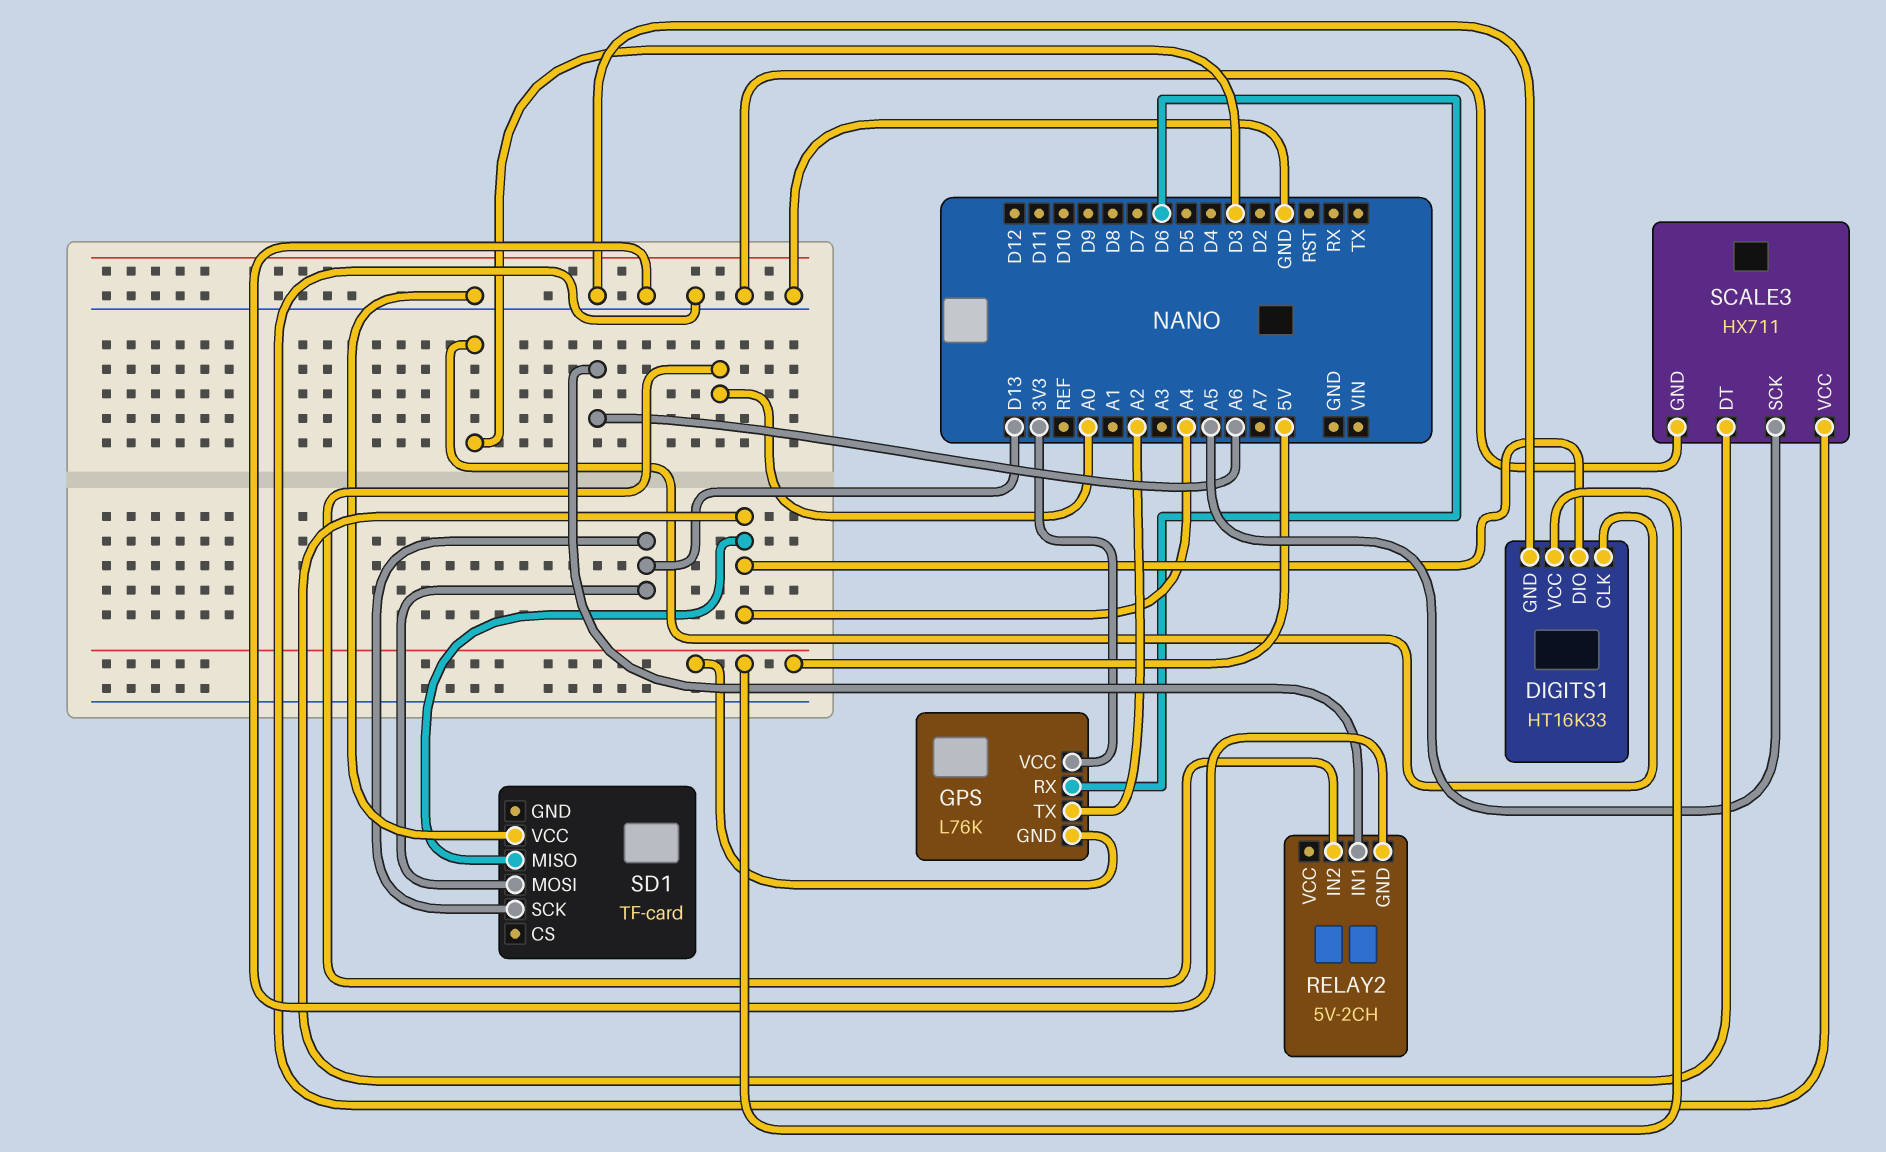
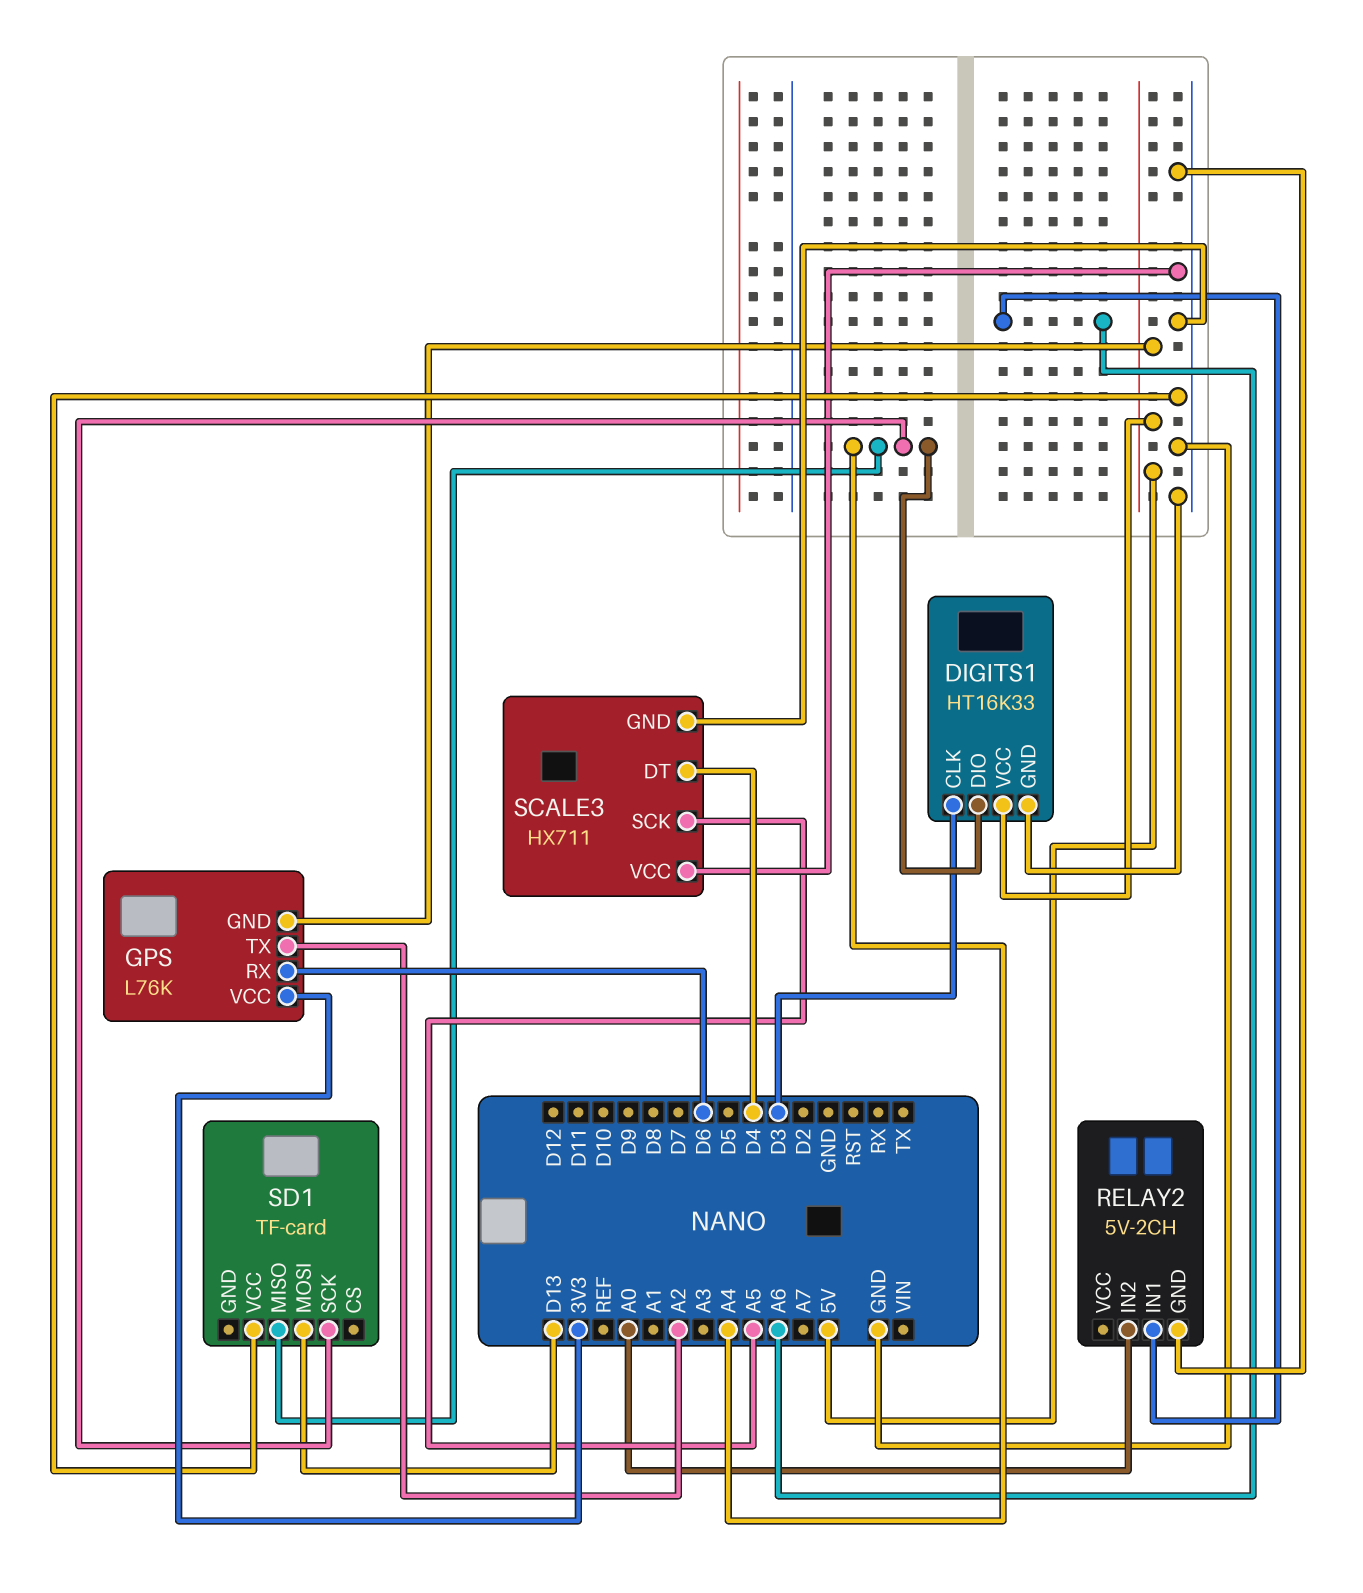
SCALE3 pin DT: A4 -> D4
SD1 pin SCK: D13 -> A4

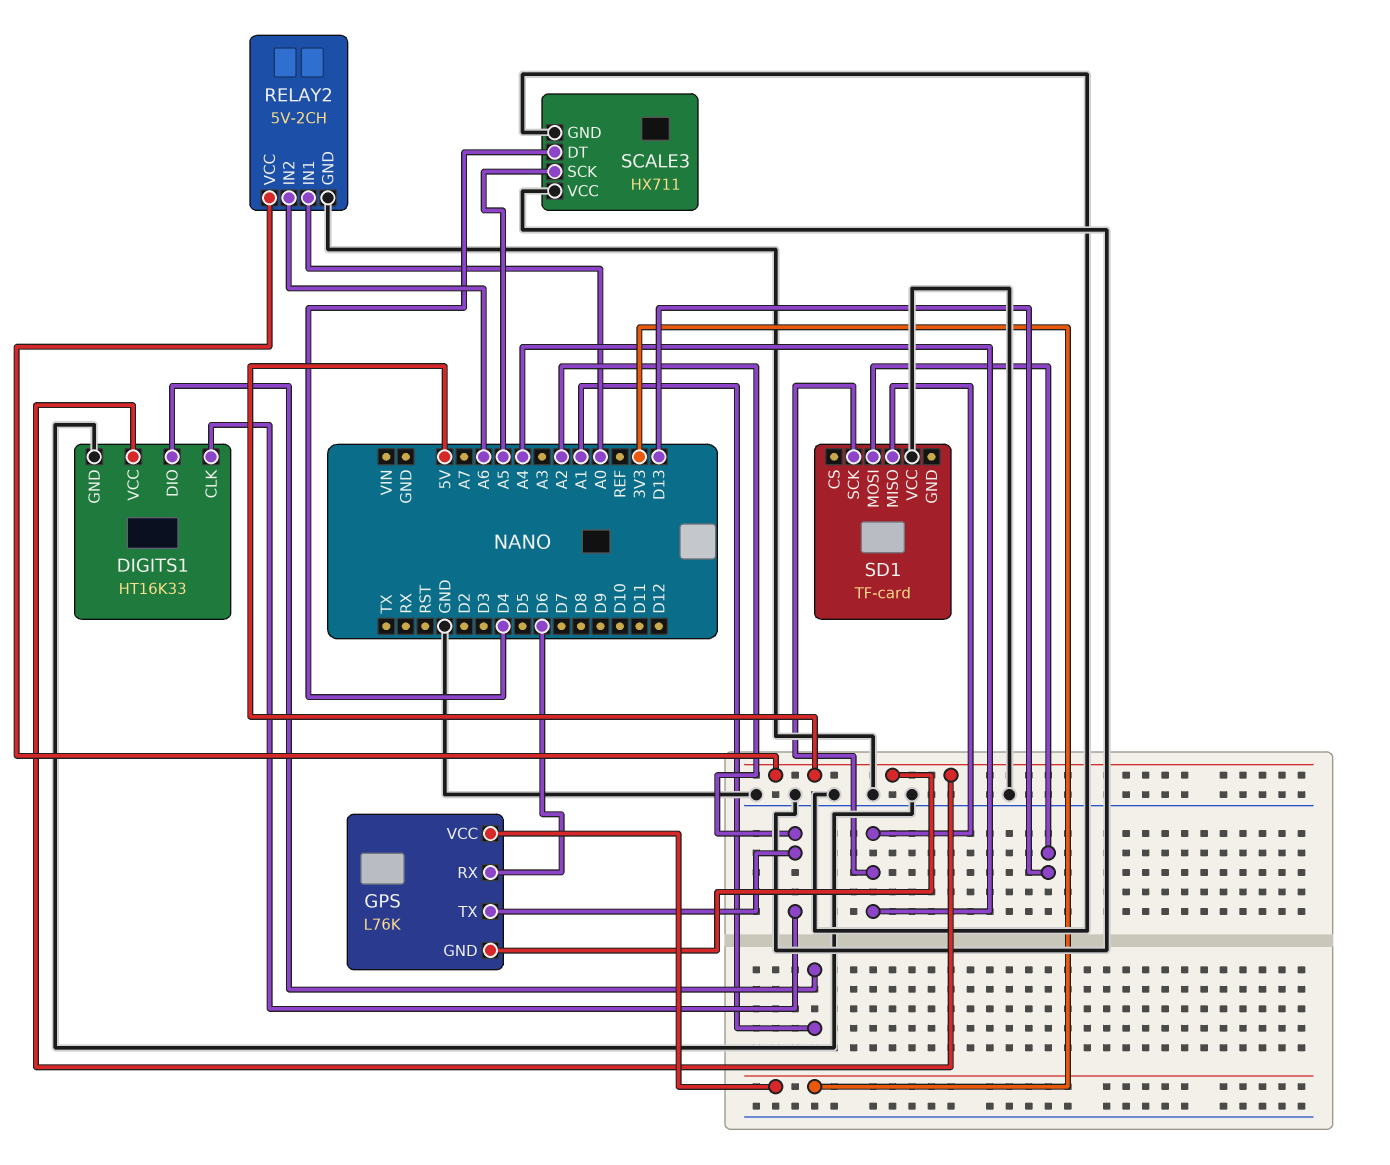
DIGITS1 pin CLK: D3 -> A2
DIGITS1 pin DIO: A4 -> A1
RELAY2 pin IN1: A6 -> A0
RELAY2 pin IN2: A0 -> A6
RELAY2 pin VCC: none -> 5V

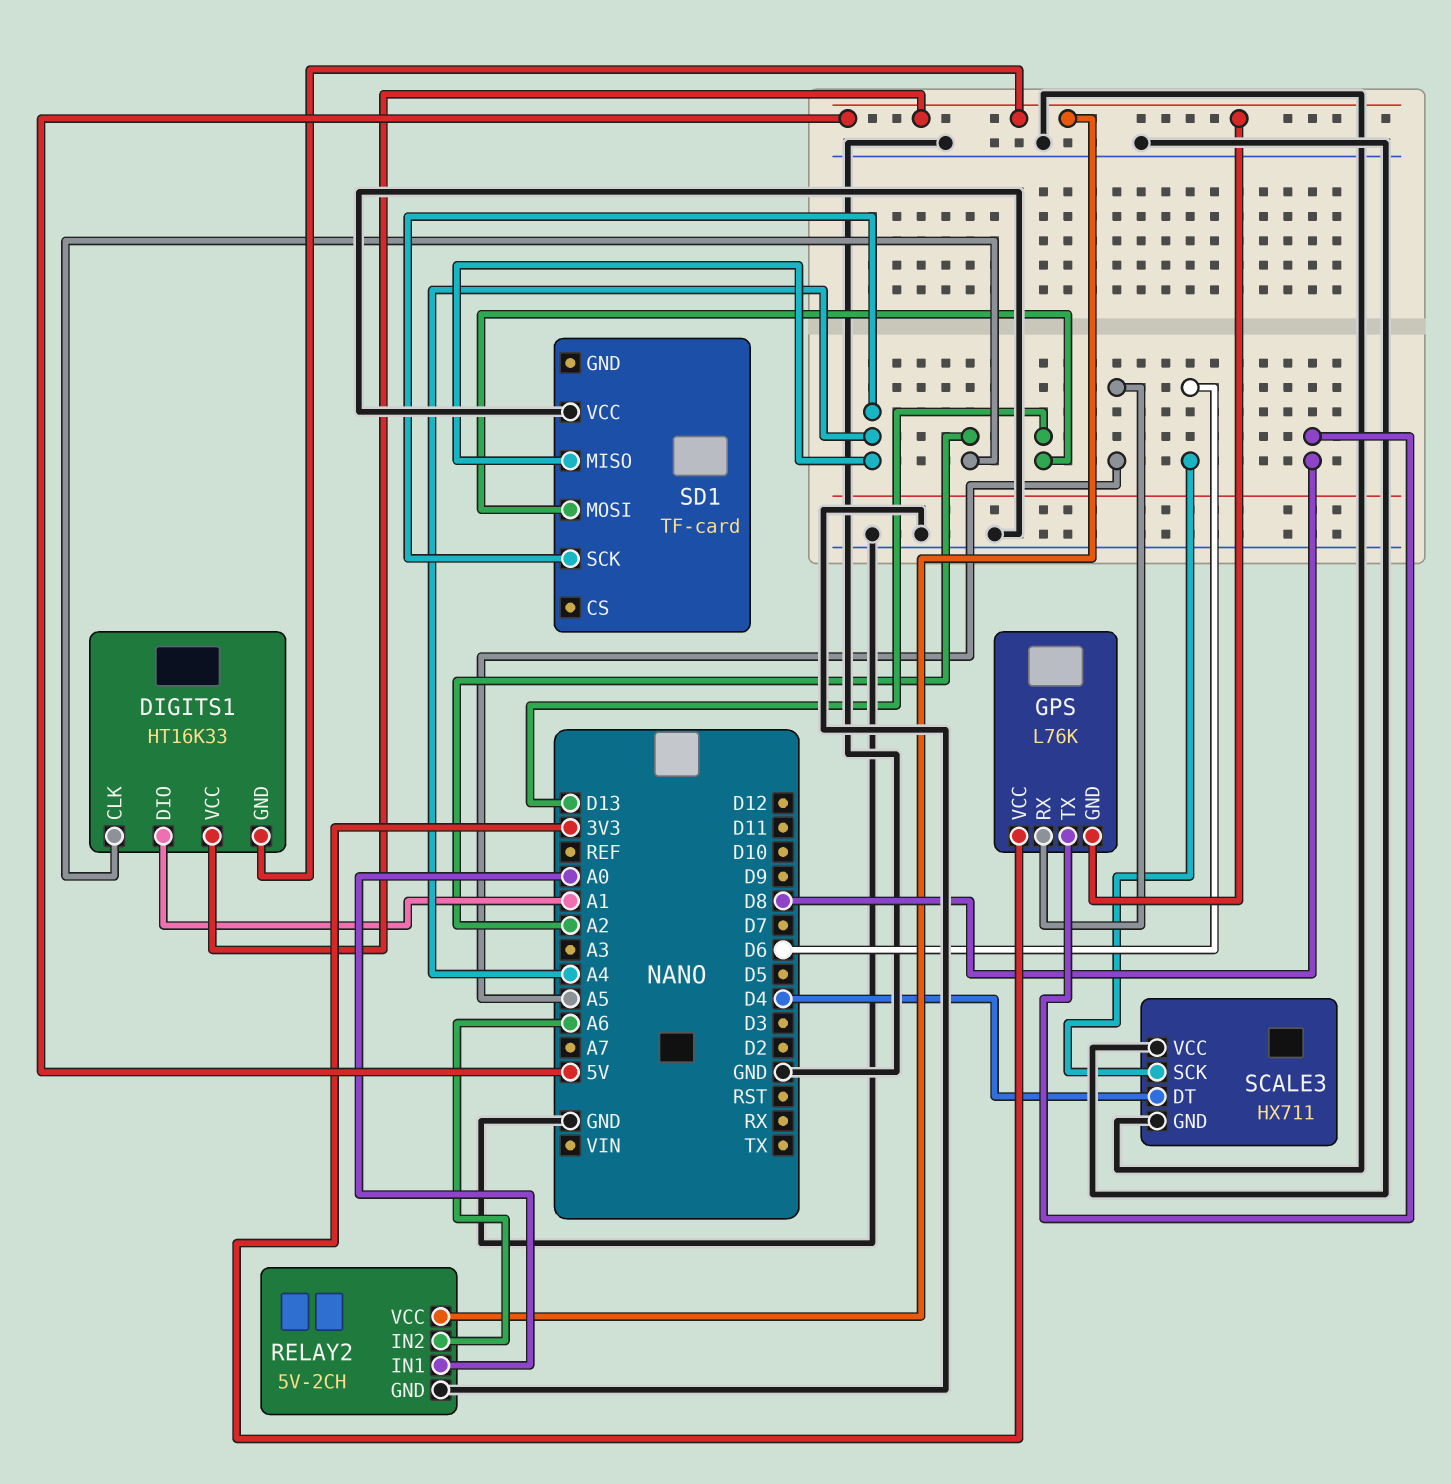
DIGITS1 pin GND: GND -> 5V
GPS pin RX: D6 -> A5
GPS pin TX: A2 -> D8
SCALE3 pin SCK: A5 -> D6

